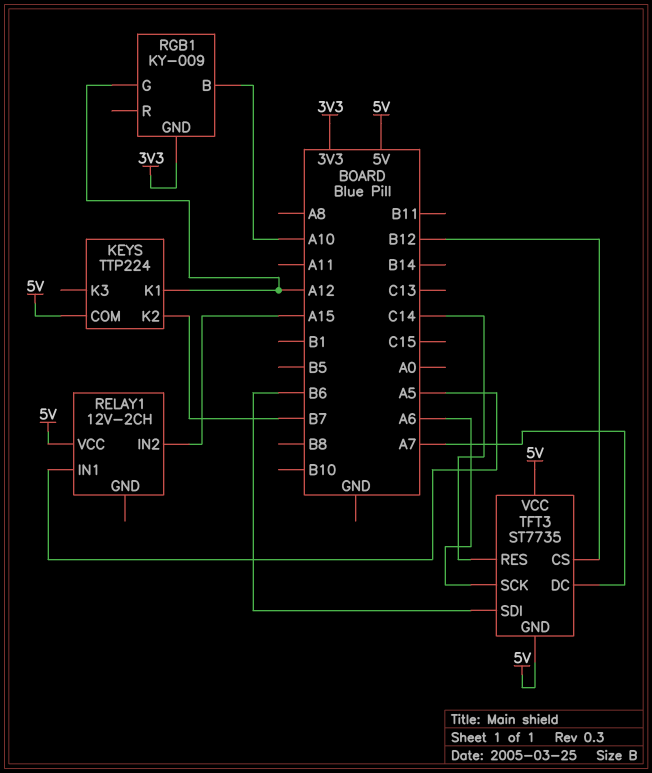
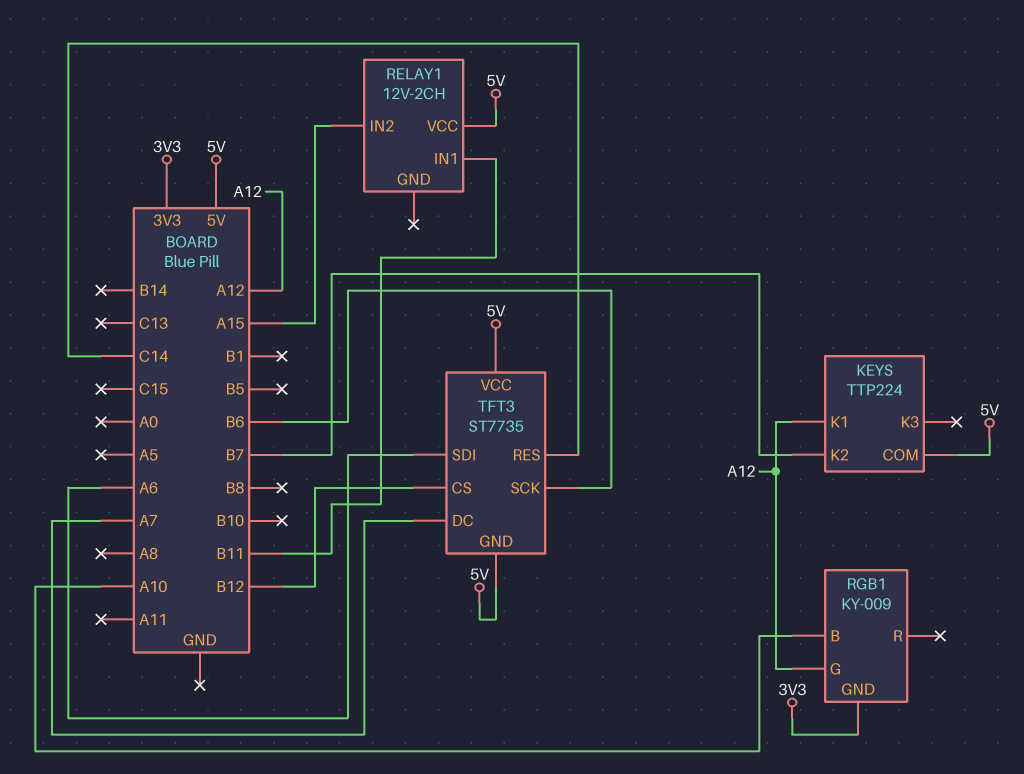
RELAY1 pin IN1: A5 -> B11
TFT3 pin SCK: A6 -> B6
TFT3 pin SDI: B6 -> A6

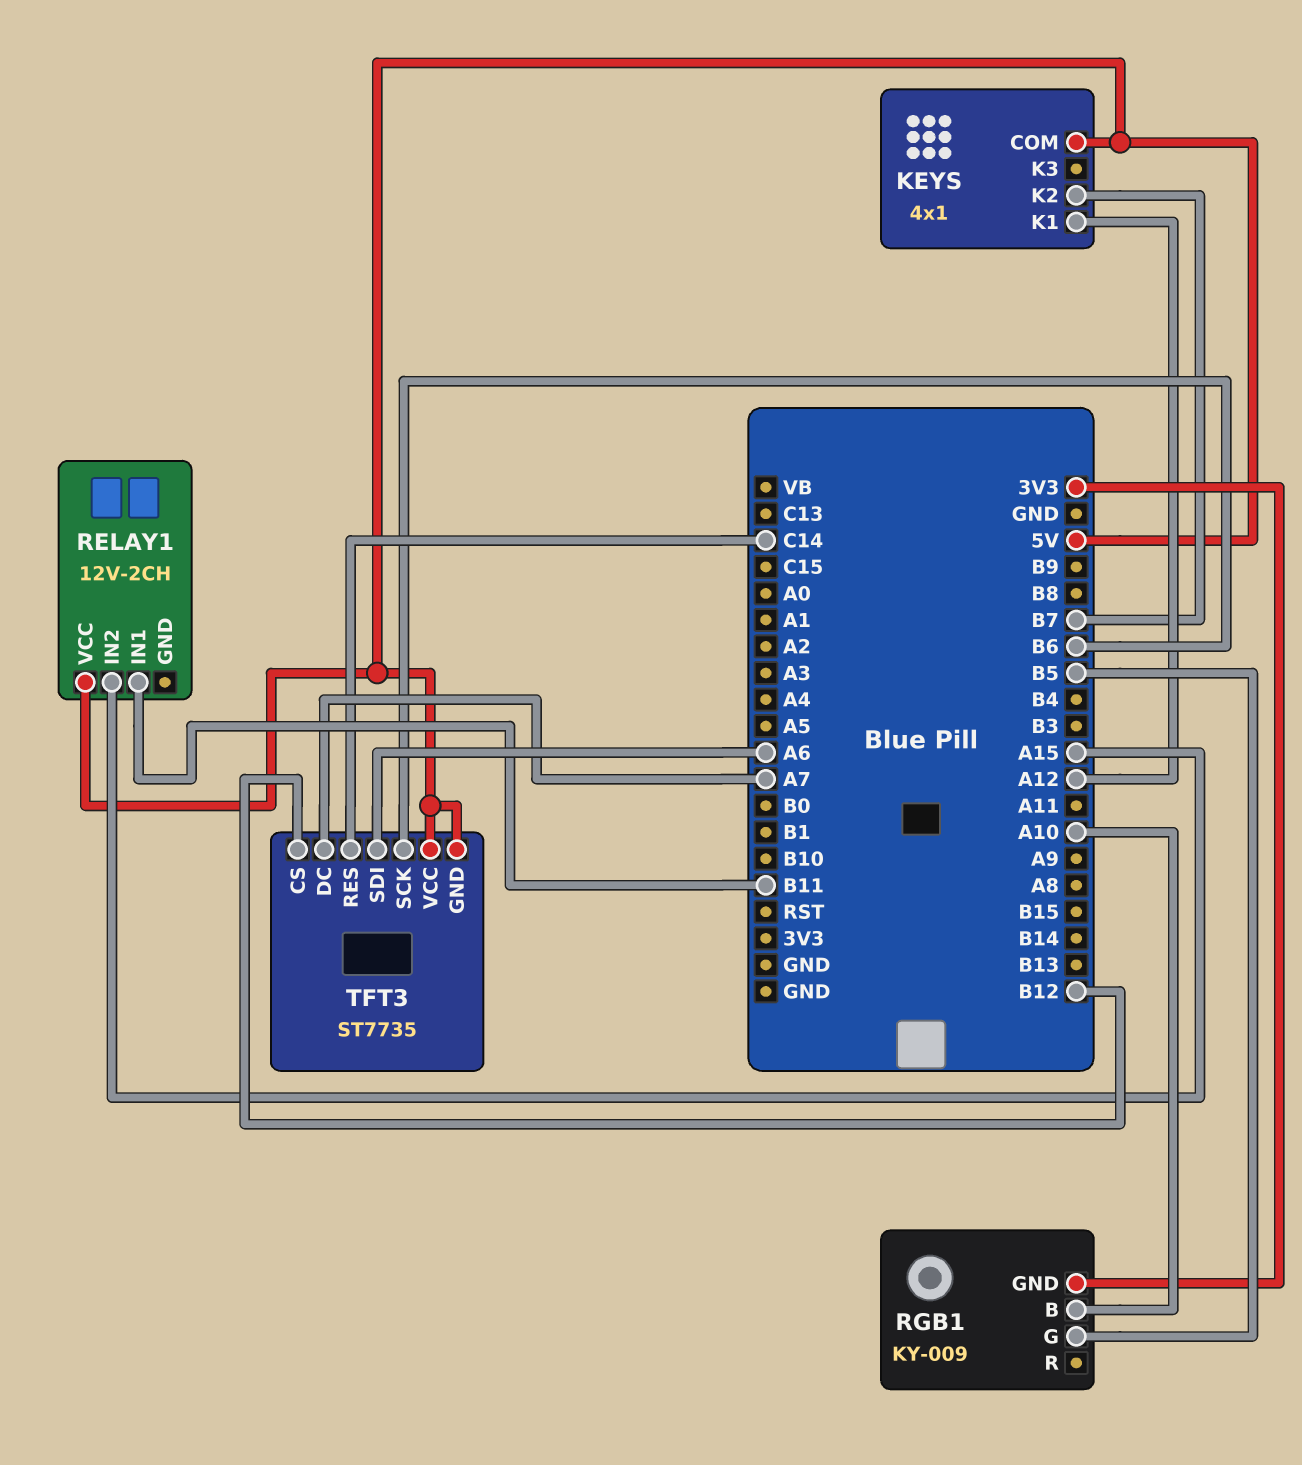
KEYS: TTP224 -> 4x1
RGB1 pin G: A12 -> B5

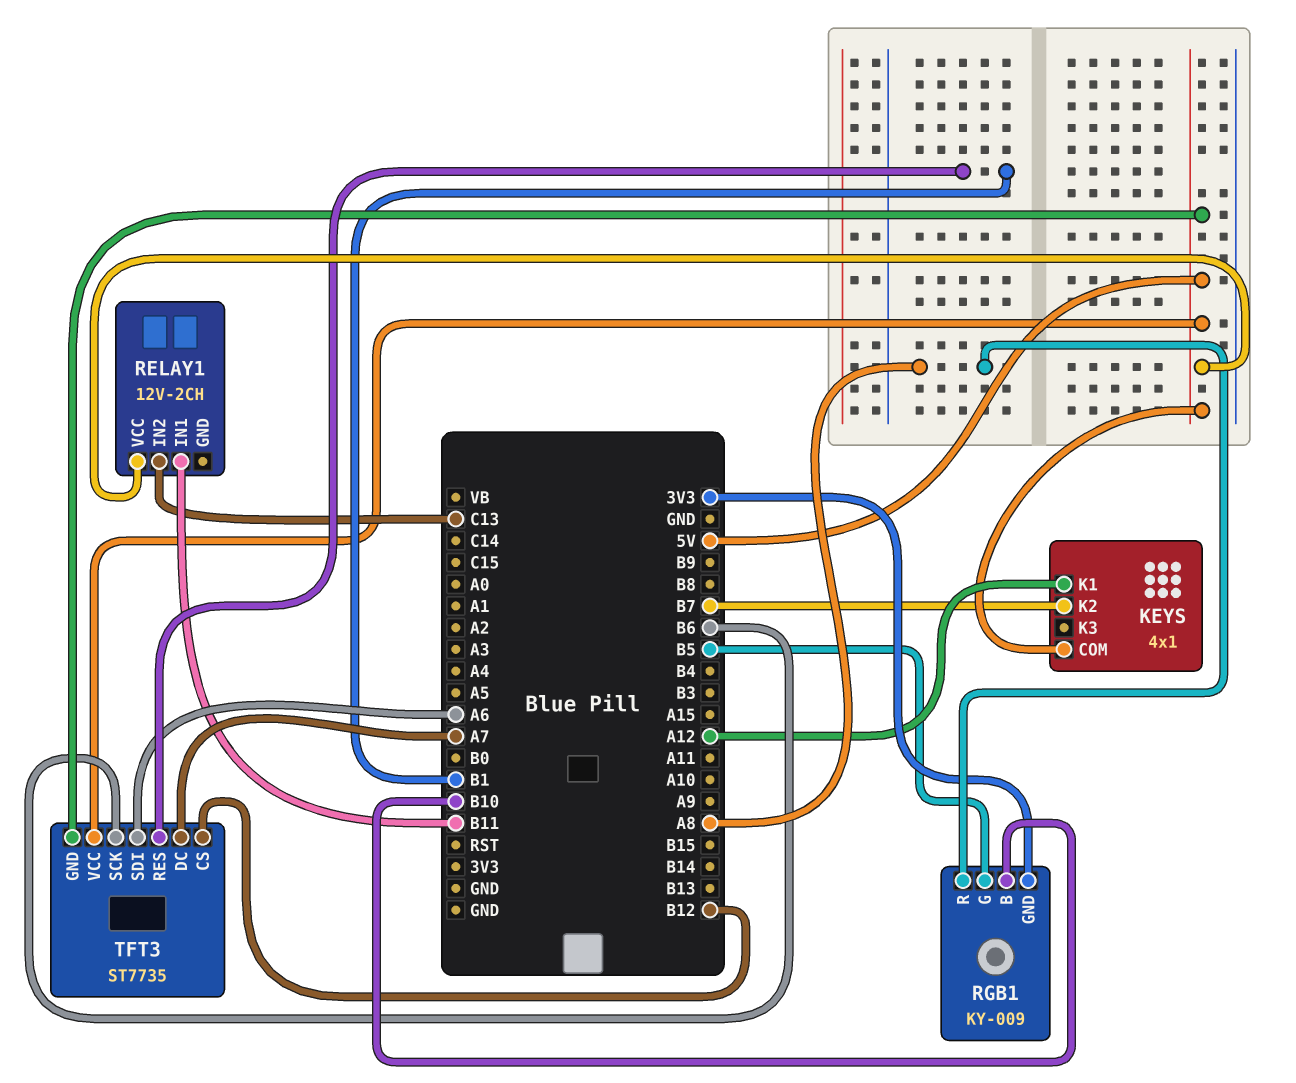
RELAY1 pin IN2: A15 -> C13
RGB1 pin B: A10 -> B10
RGB1 pin R: none -> A8
TFT3 pin RES: C14 -> B1

